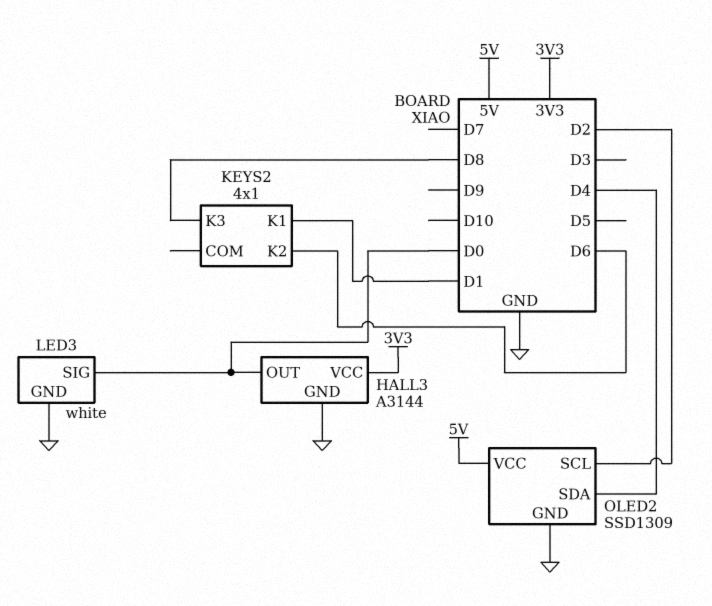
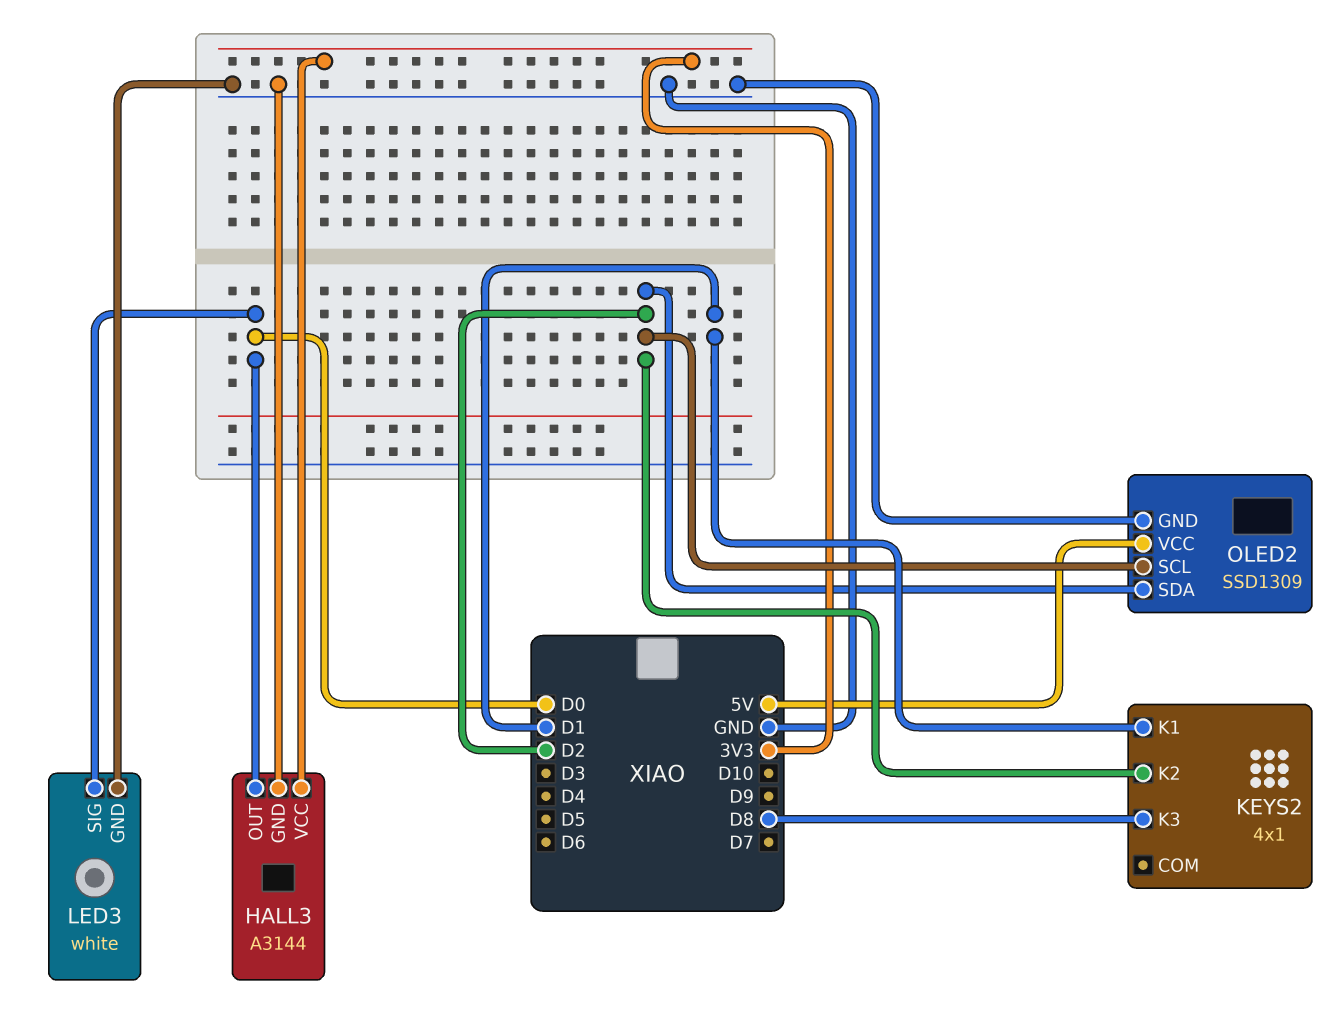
KEYS2 pin K2: D6 -> D2
OLED2 pin SDA: D4 -> D2

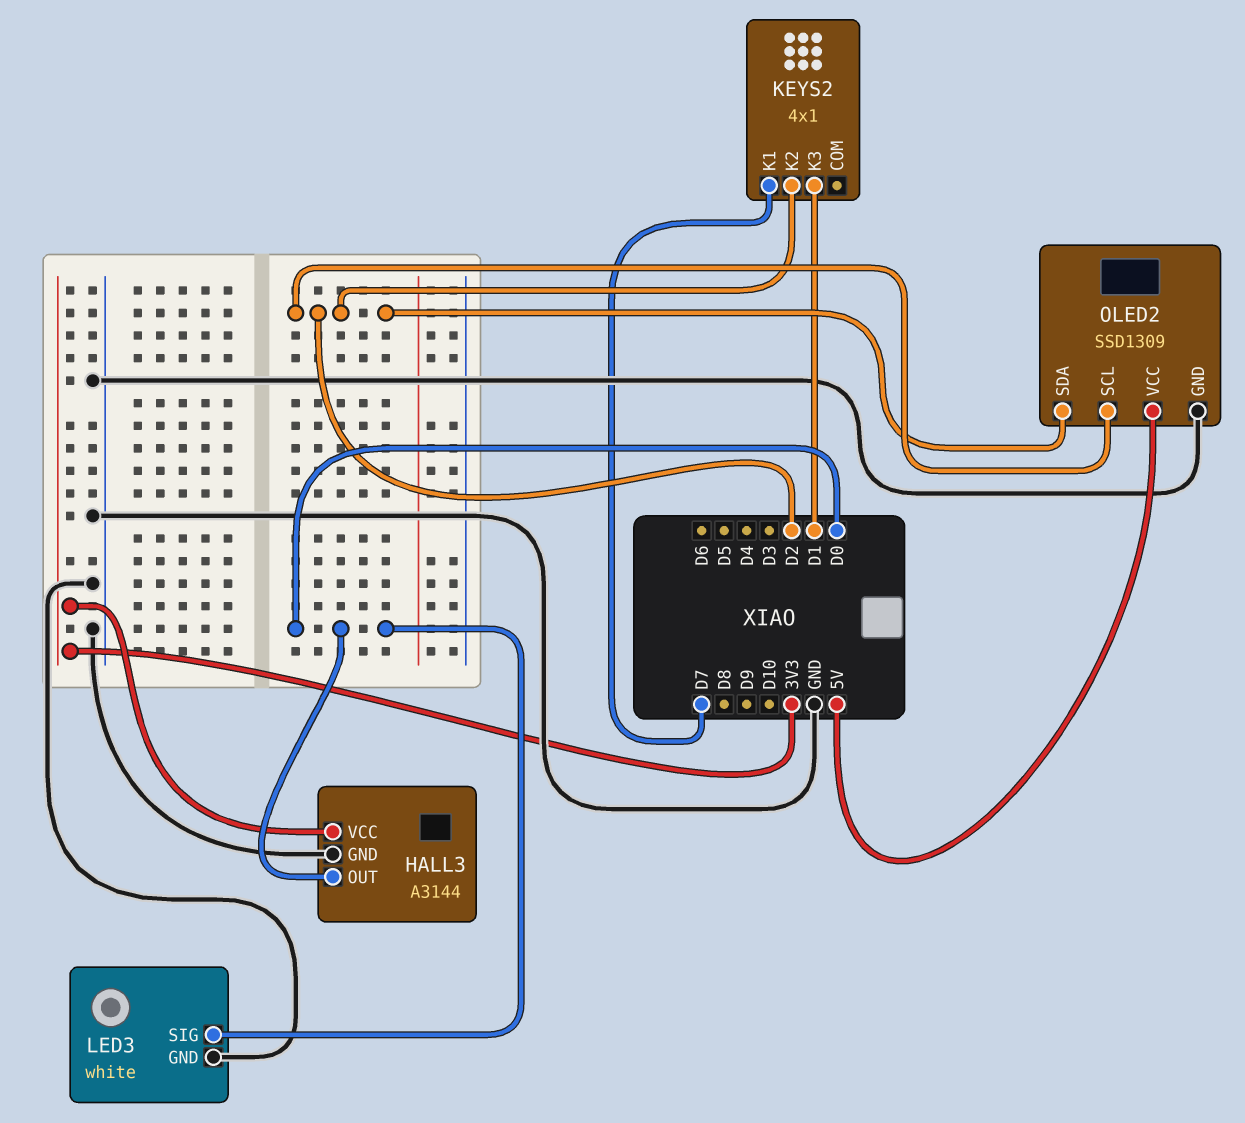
KEYS2 pin K1: D1 -> D7
KEYS2 pin K3: D8 -> D1

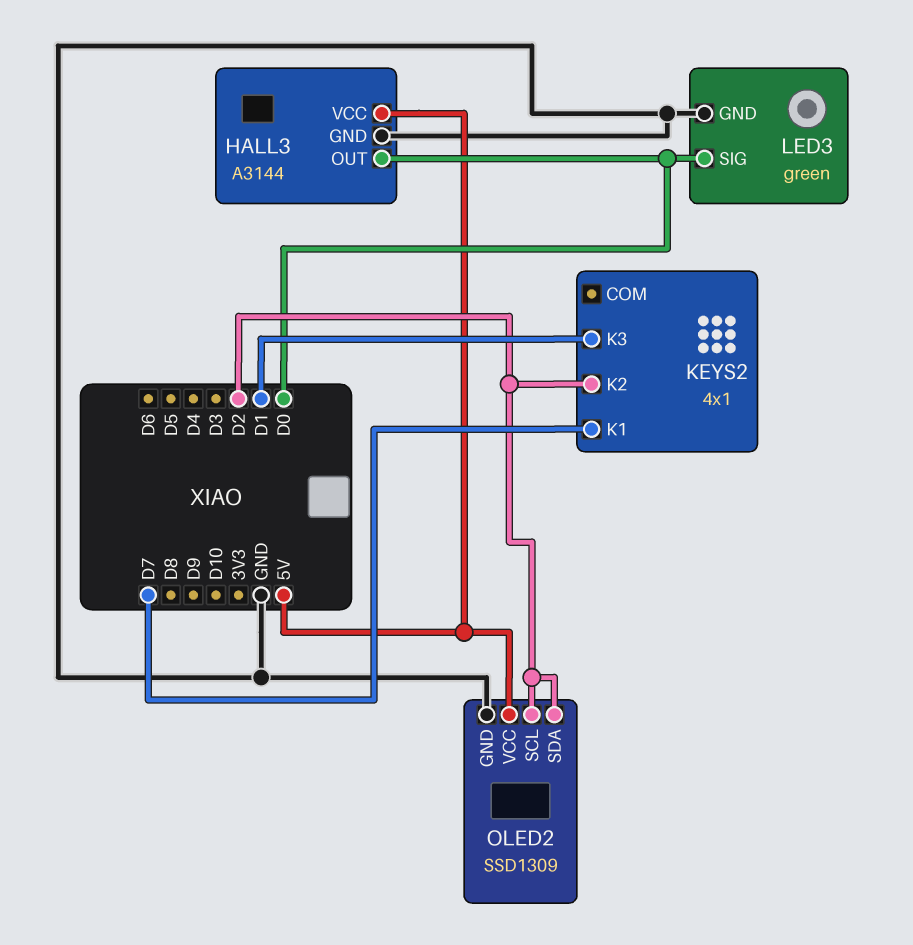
HALL3 pin VCC: 3V3 -> 5V
LED3: white -> green

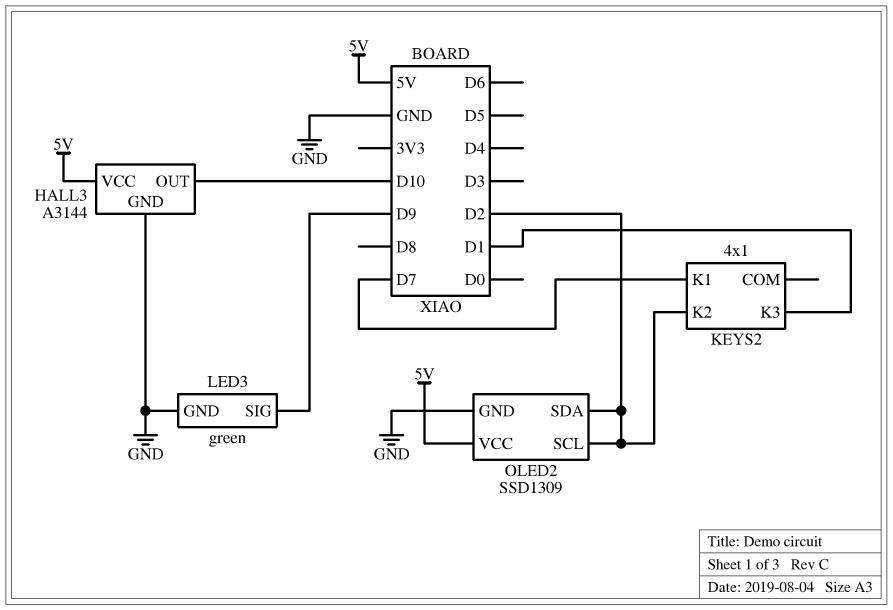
HALL3 pin OUT: D0 -> D10
LED3 pin SIG: D0 -> D9

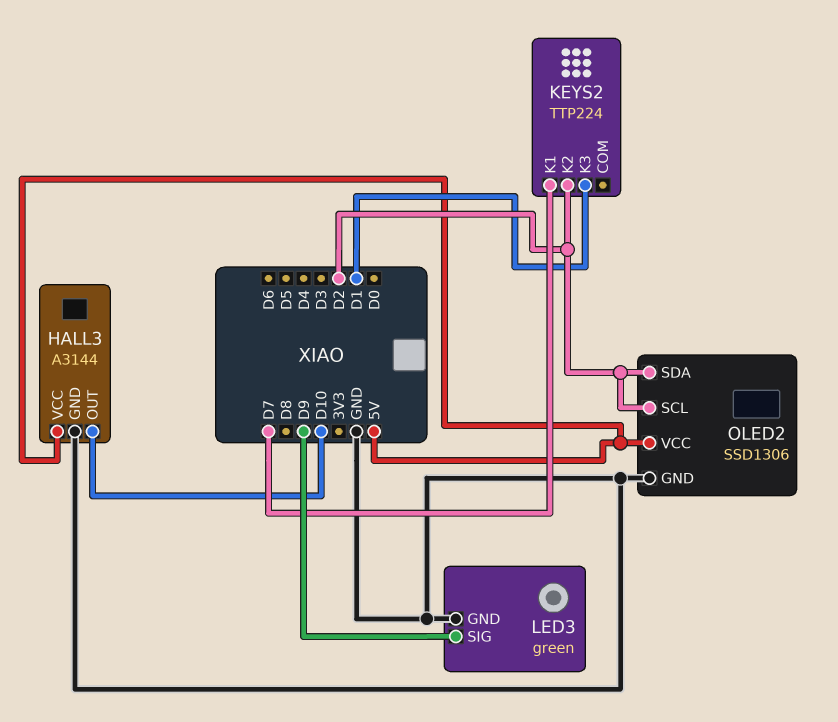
KEYS2: 4x1 -> TTP224
OLED2: SSD1309 -> SSD1306

